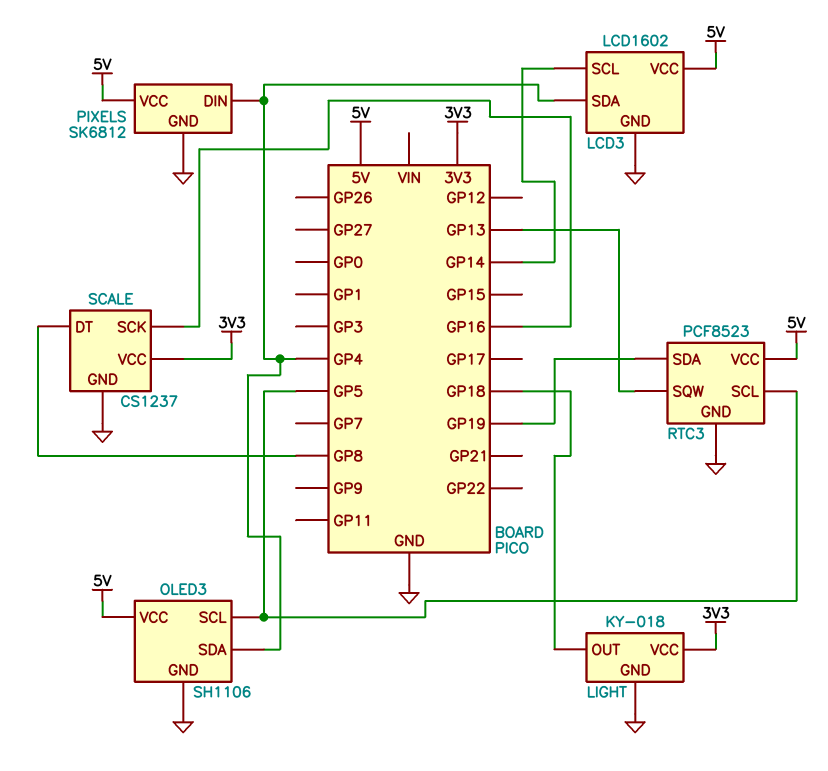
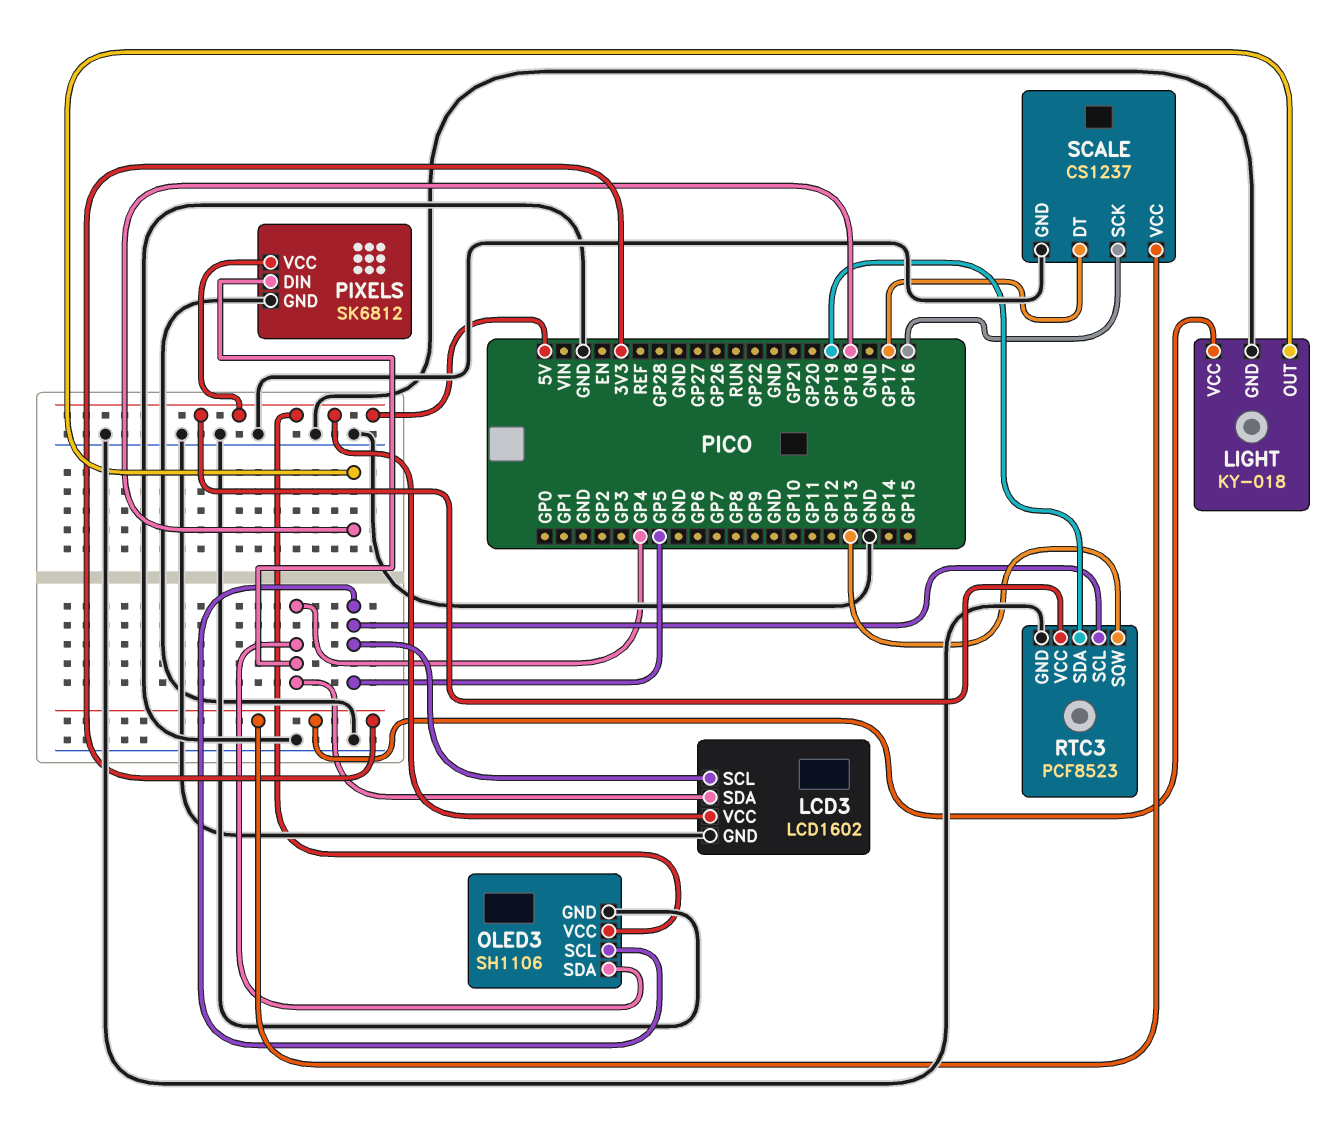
LCD3 pin SCL: GP14 -> GP5
SCALE pin DT: GP8 -> GP17

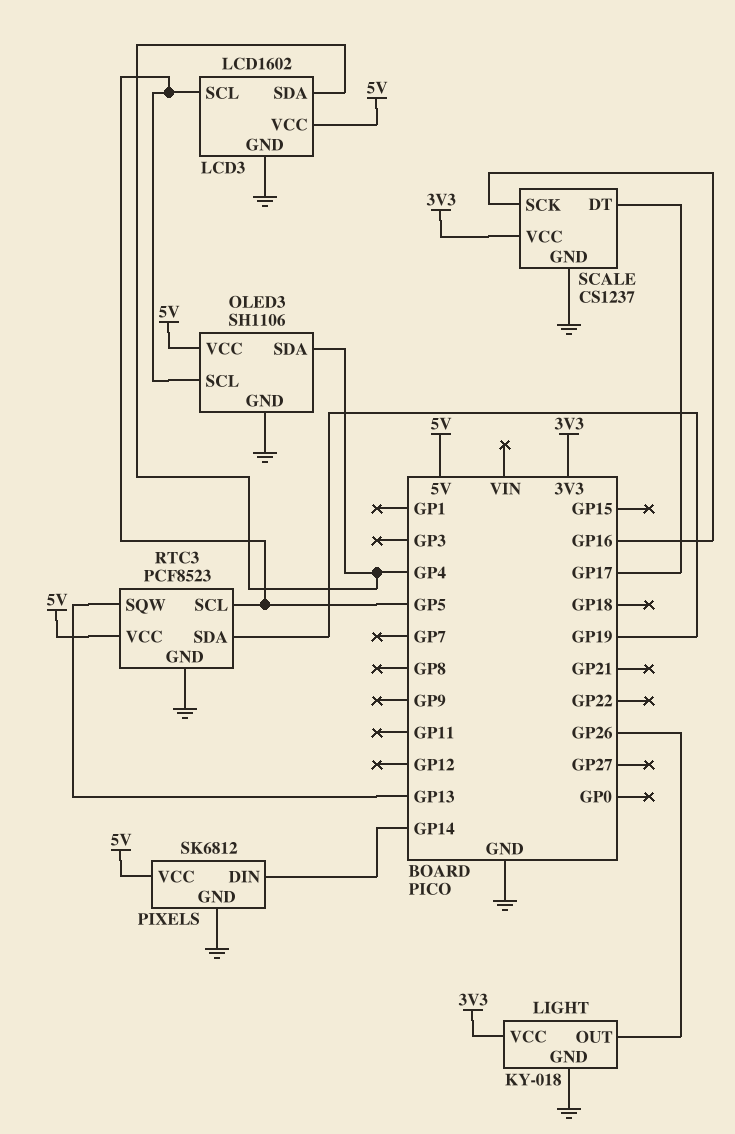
LIGHT pin OUT: GP18 -> GP26
PIXELS pin DIN: GP4 -> GP14

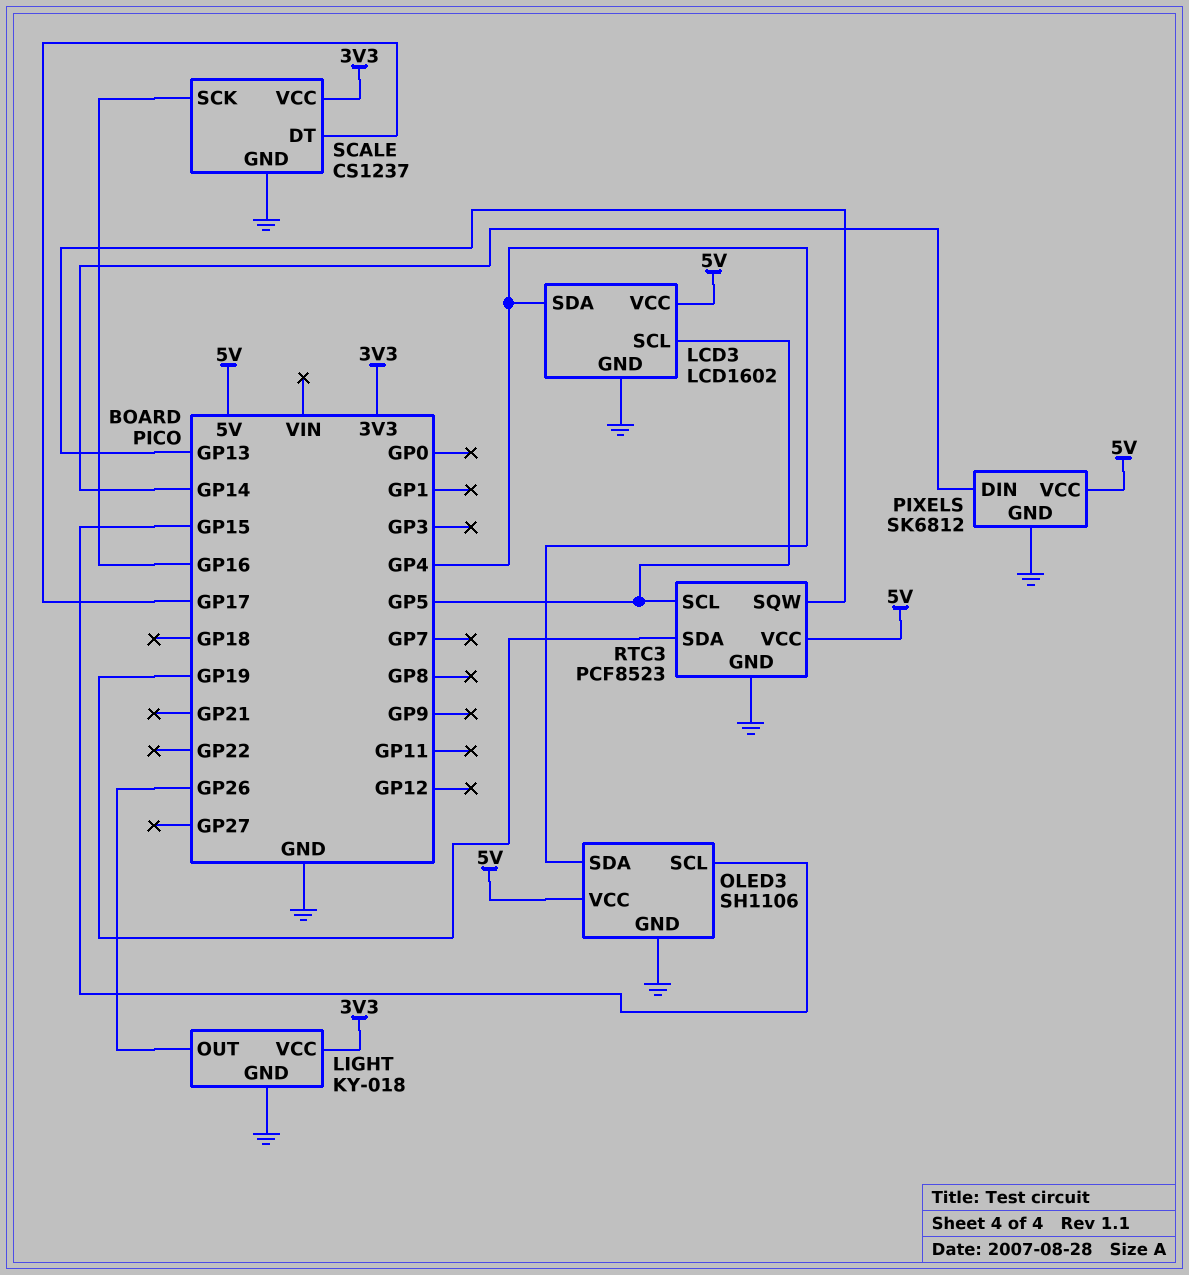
OLED3 pin SCL: GP5 -> GP15

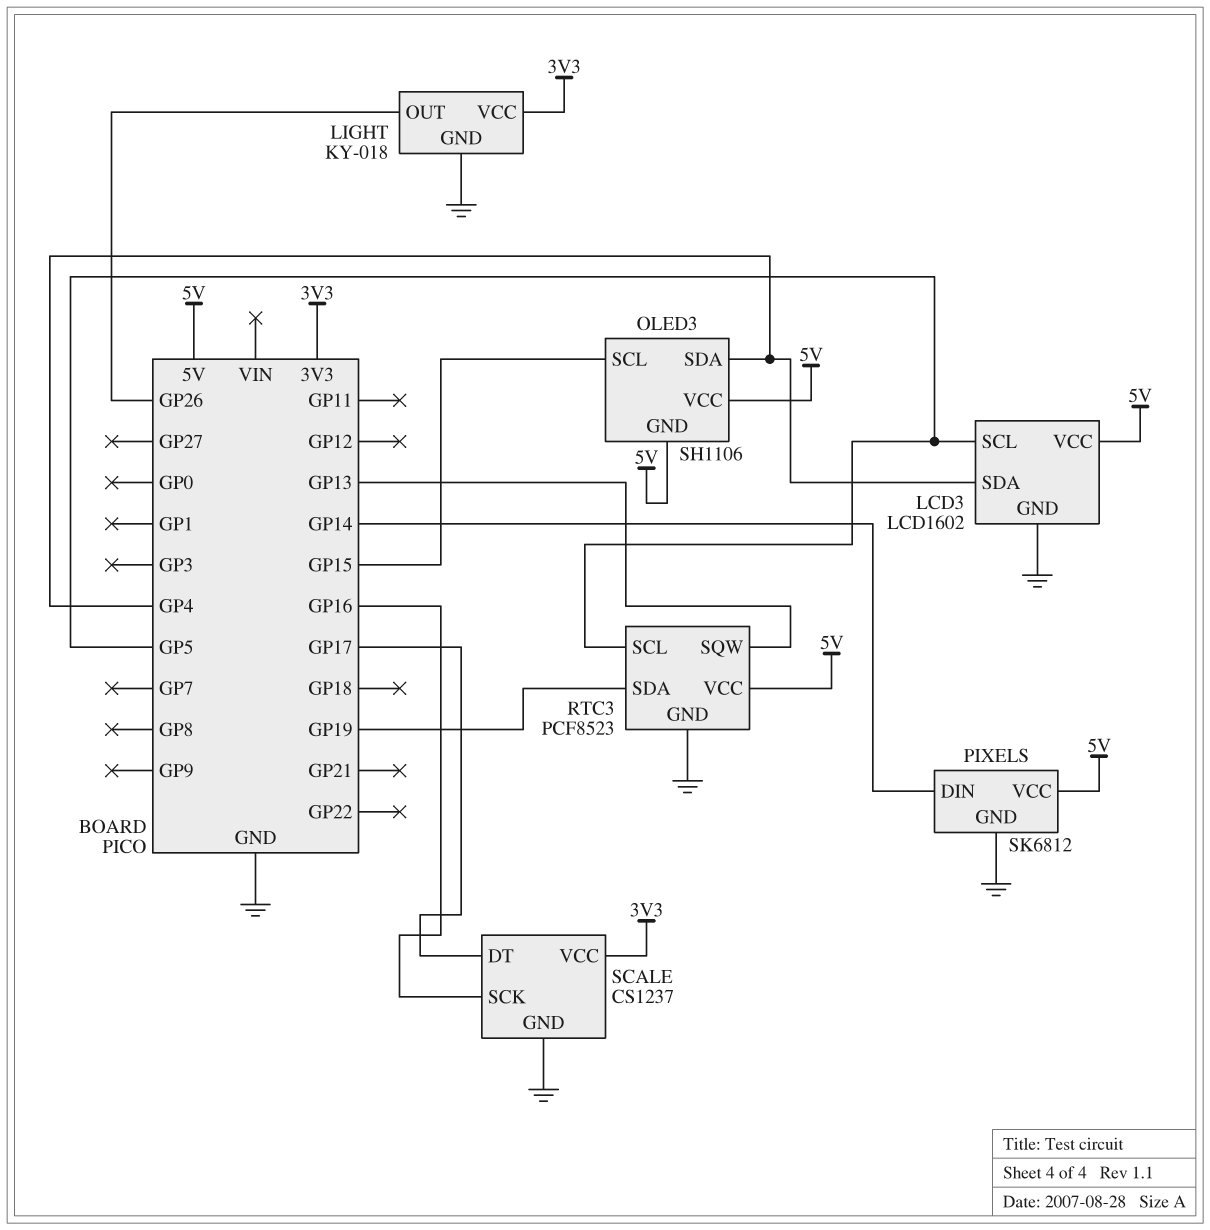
OLED3 pin GND: GND -> 5V

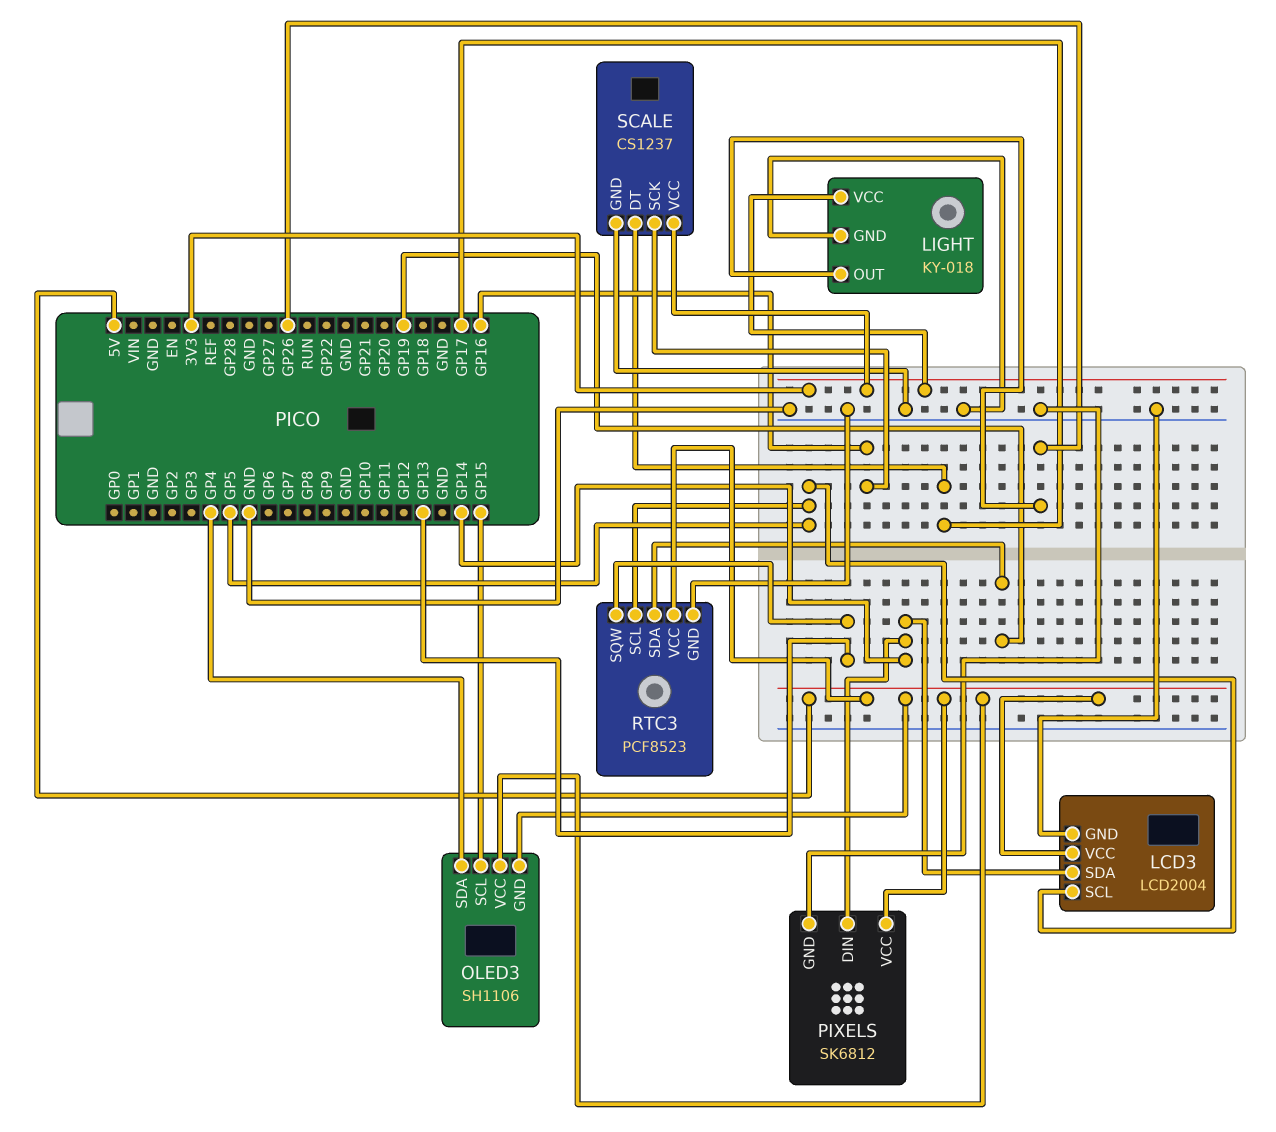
LCD3: LCD1602 -> LCD2004
LCD3 pin SDA: GP4 -> GP14

